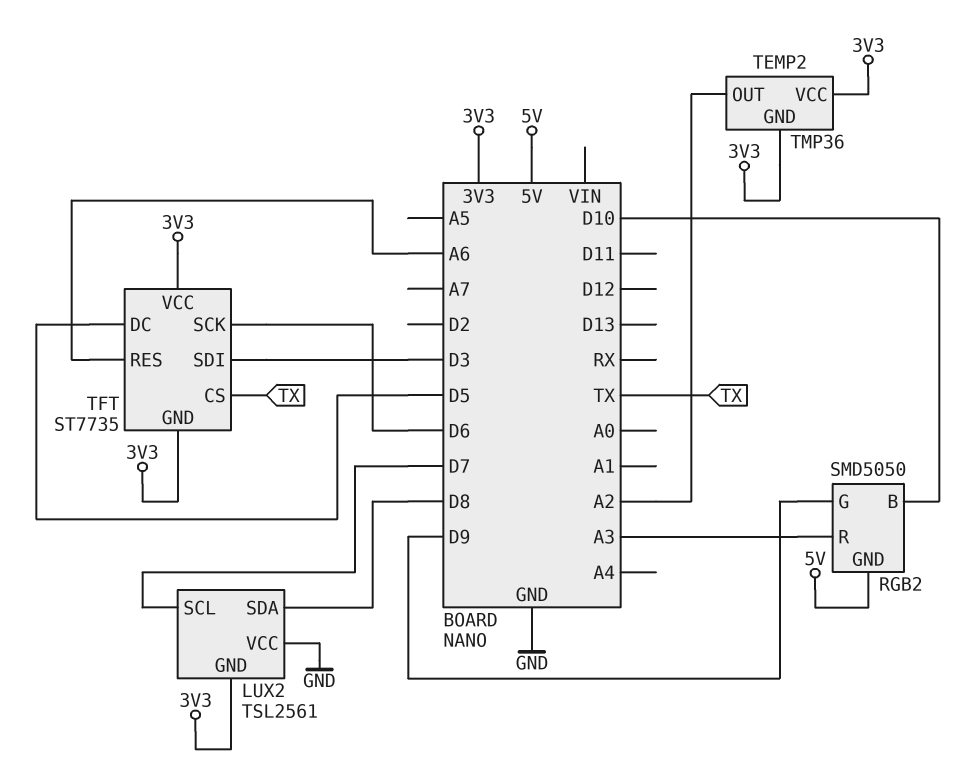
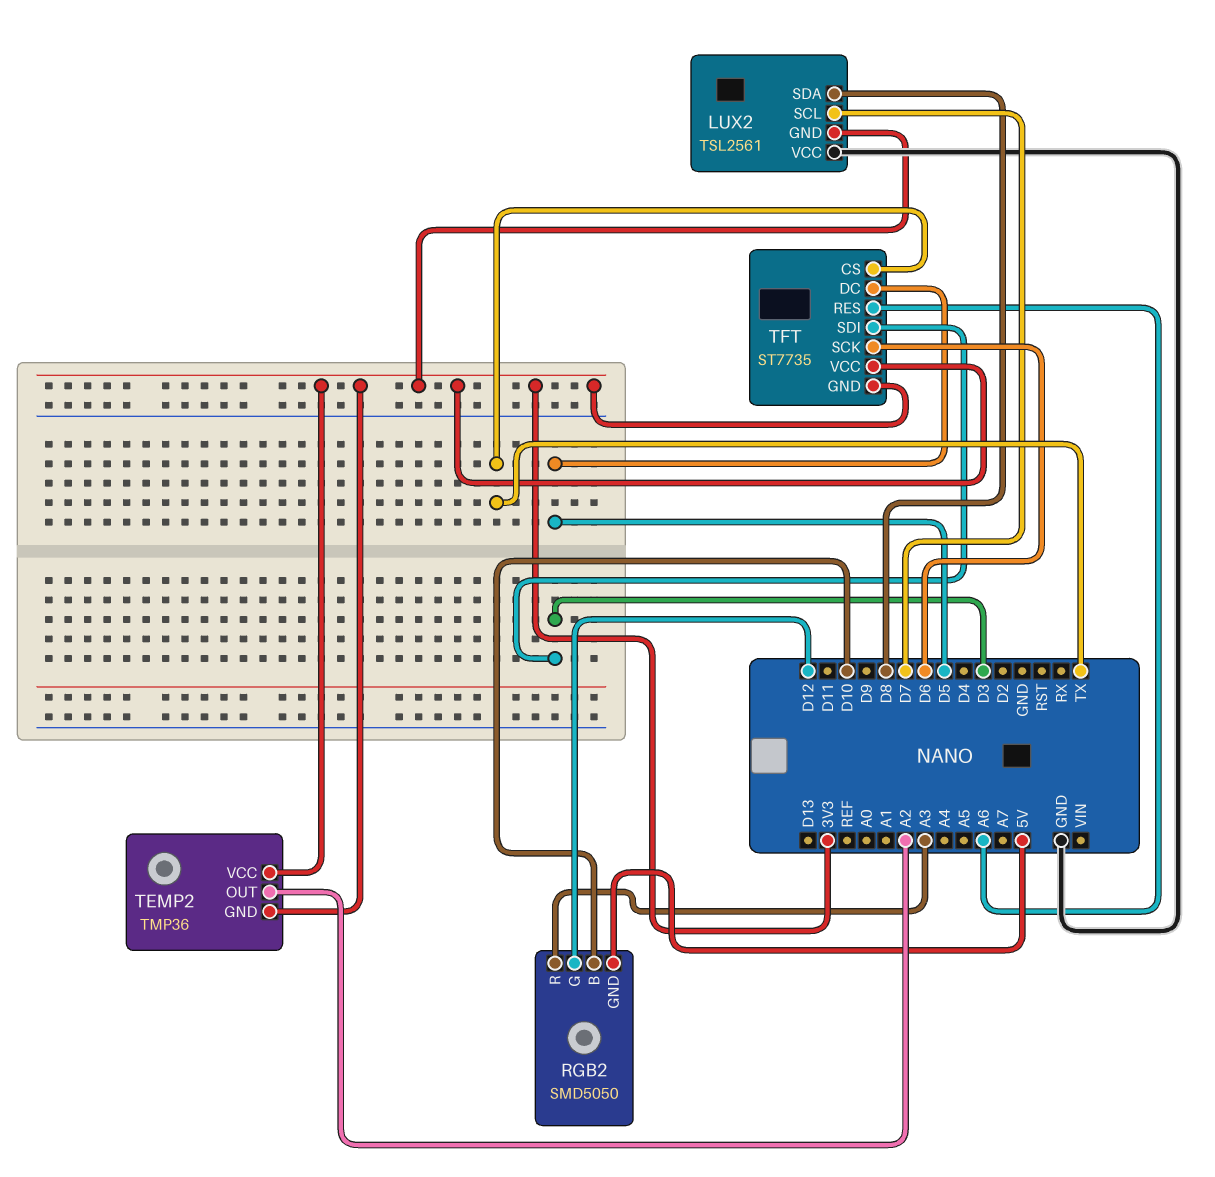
RGB2 pin G: D9 -> D12

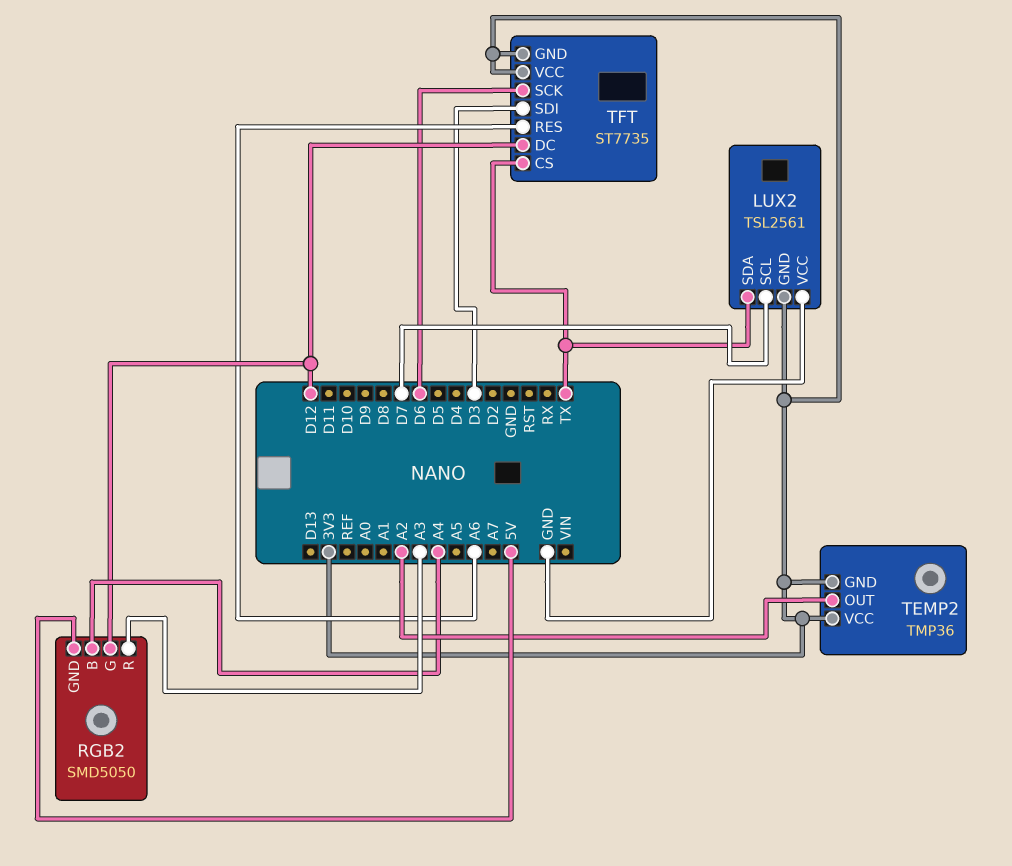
LUX2 pin SDA: D8 -> TX
RGB2 pin B: D10 -> A4
TFT pin DC: D5 -> D12

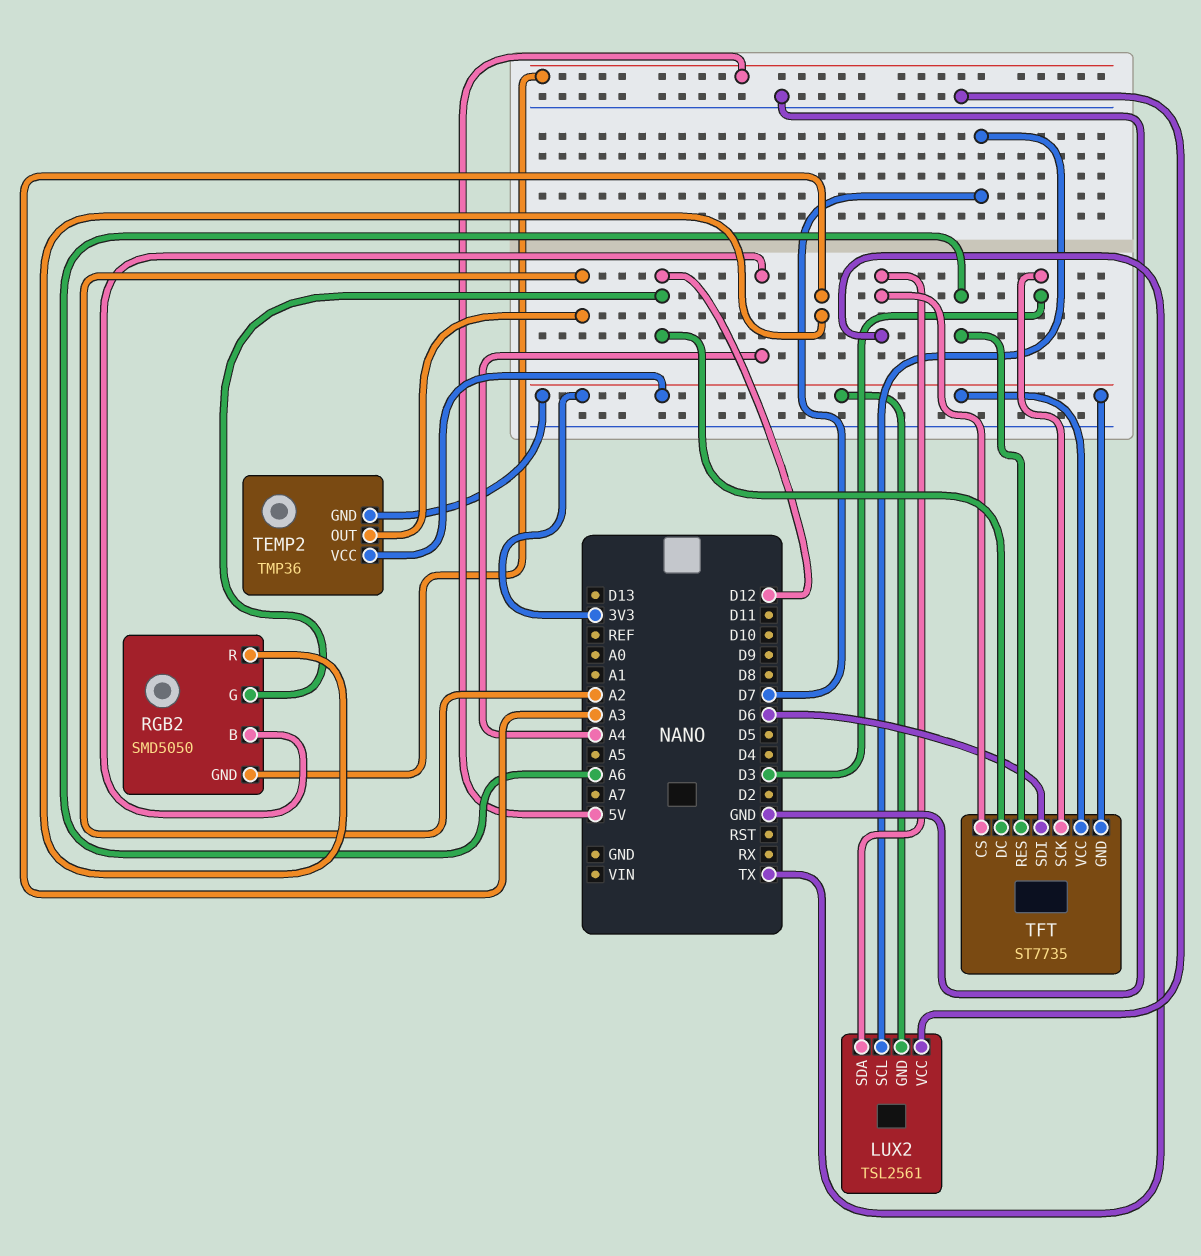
TFT pin SCK: D6 -> D3
TFT pin SDI: D3 -> D6

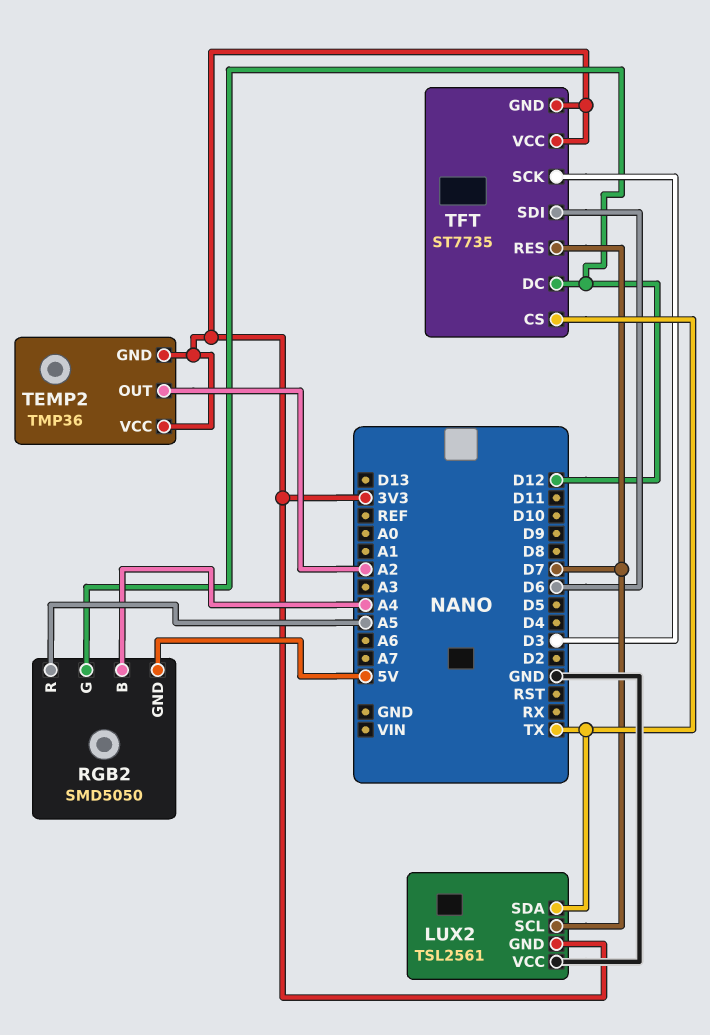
RGB2 pin R: A3 -> A5
TFT pin RES: A6 -> D7

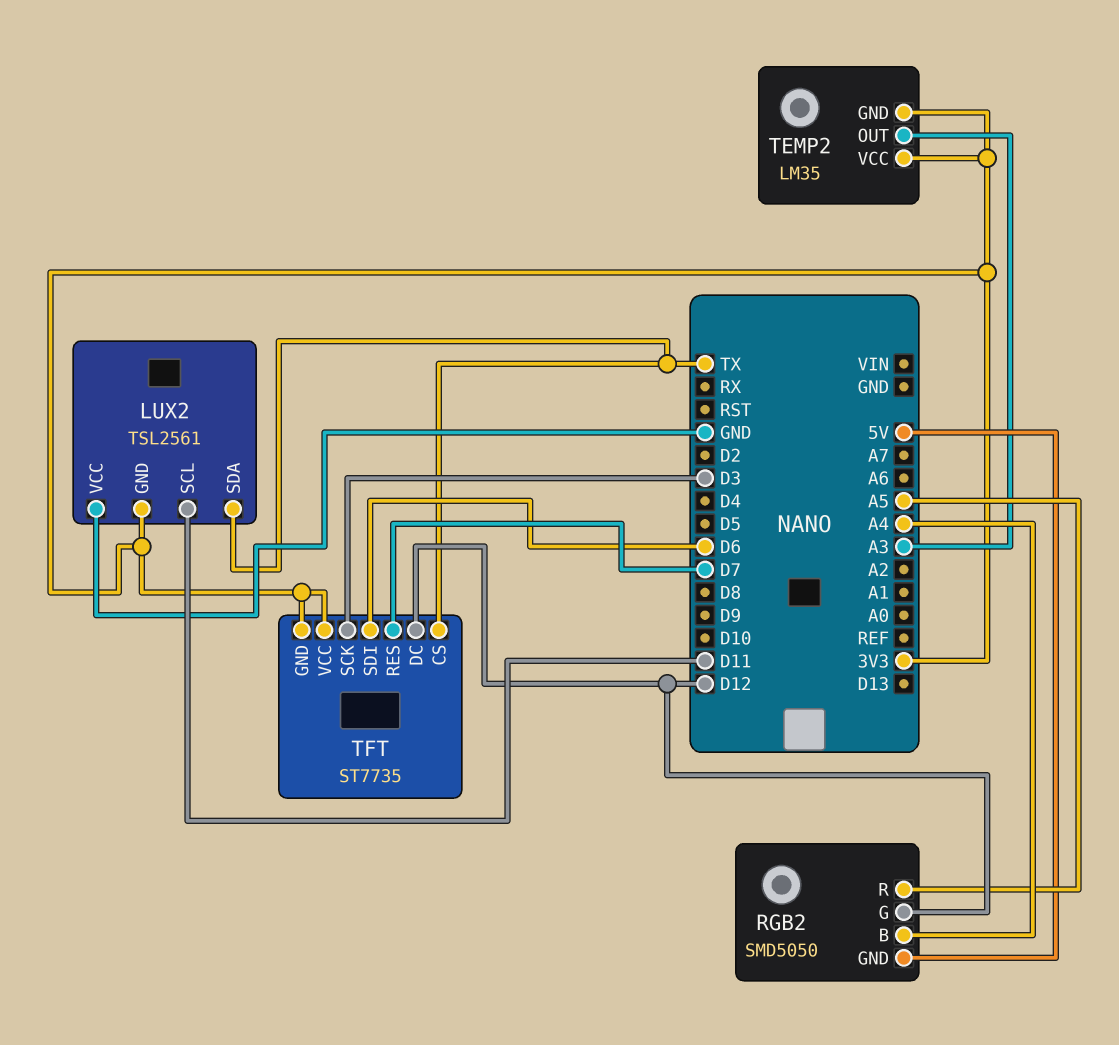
LUX2 pin SCL: D7 -> D11
TEMP2: TMP36 -> LM35
TEMP2 pin OUT: A2 -> A3

